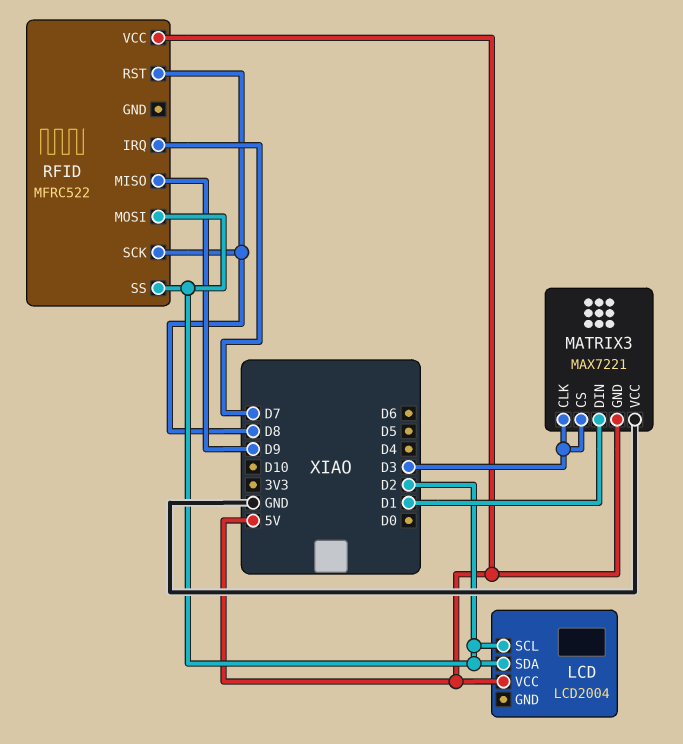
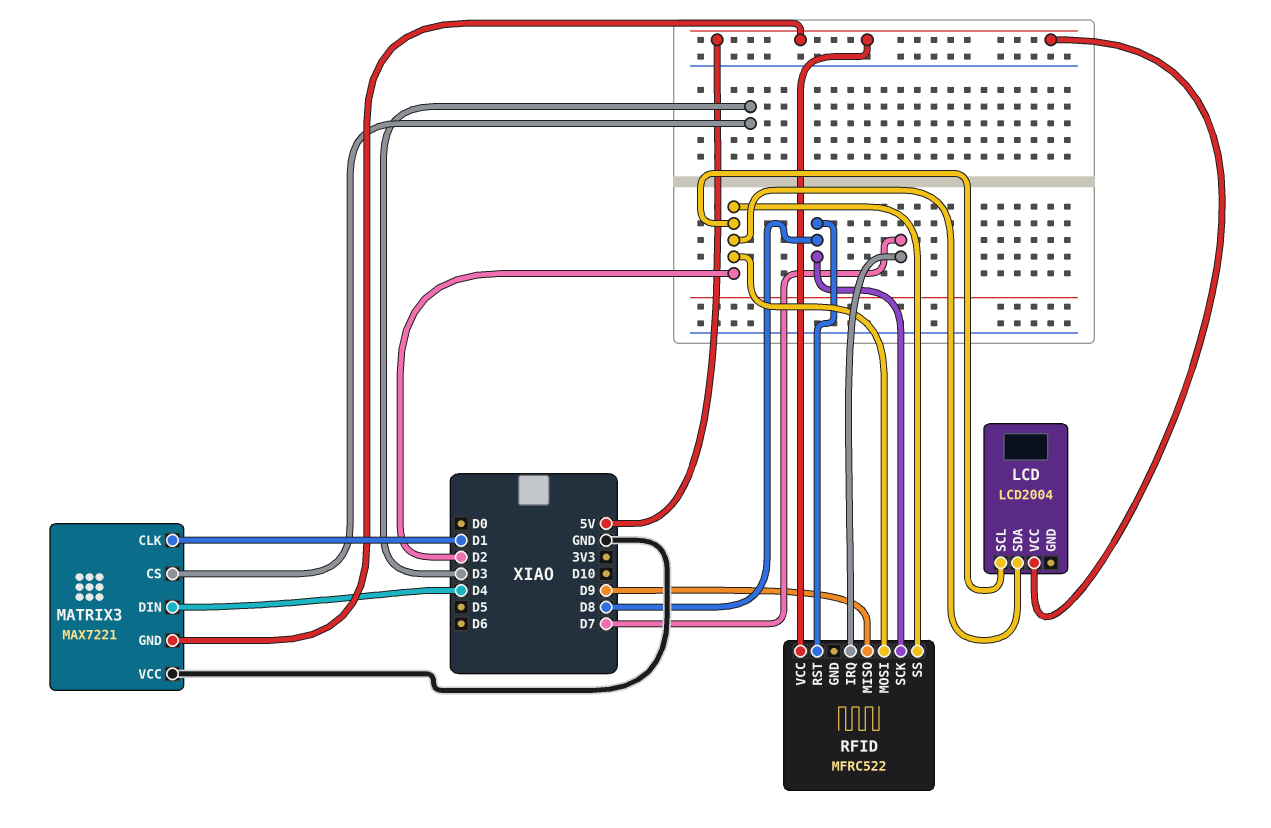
MATRIX3 pin CLK: D3 -> D1
MATRIX3 pin DIN: D1 -> D4

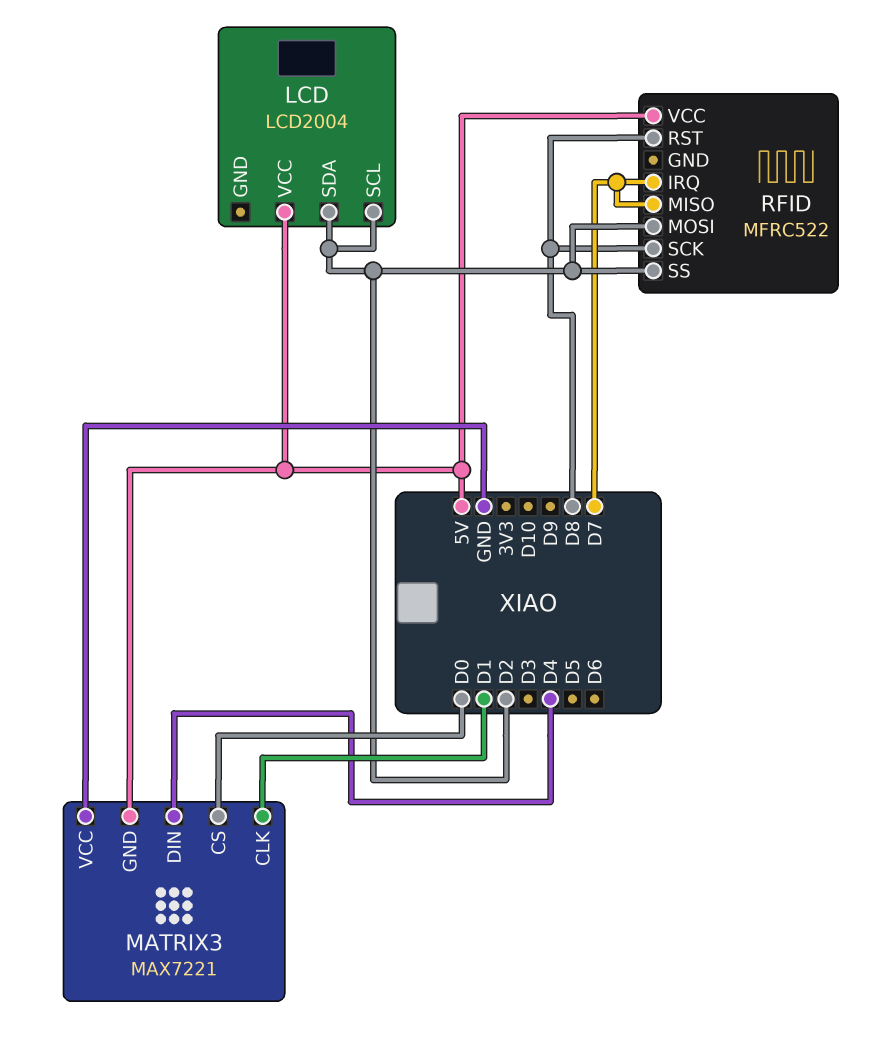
MATRIX3 pin CS: D3 -> D0
RFID pin MISO: D9 -> D7

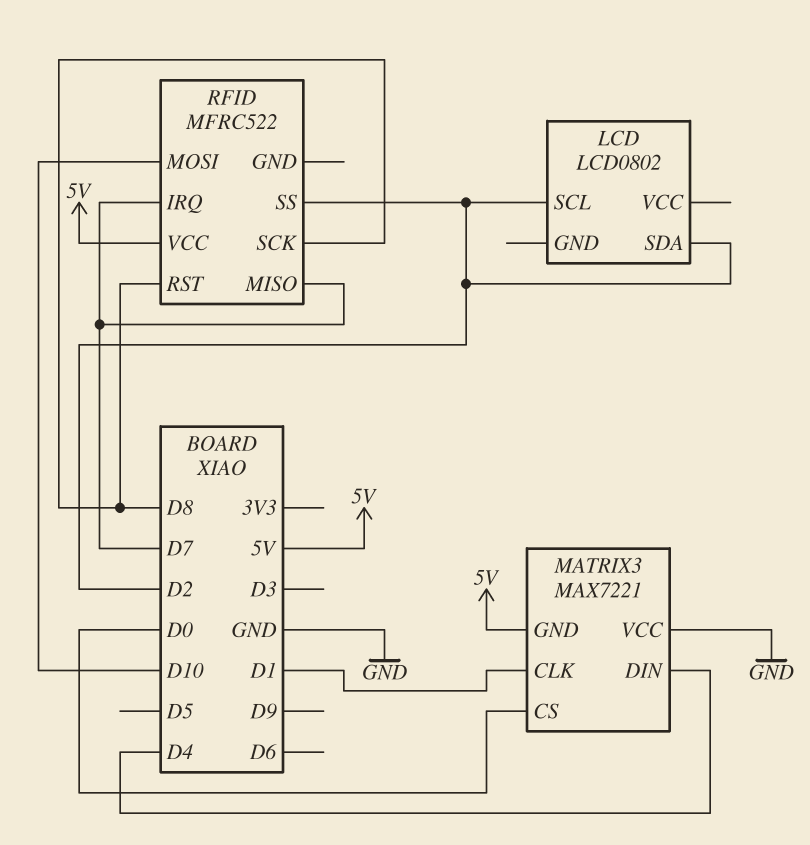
LCD: LCD2004 -> LCD0802
LCD pin VCC: 5V -> none
RFID pin MOSI: D2 -> D10

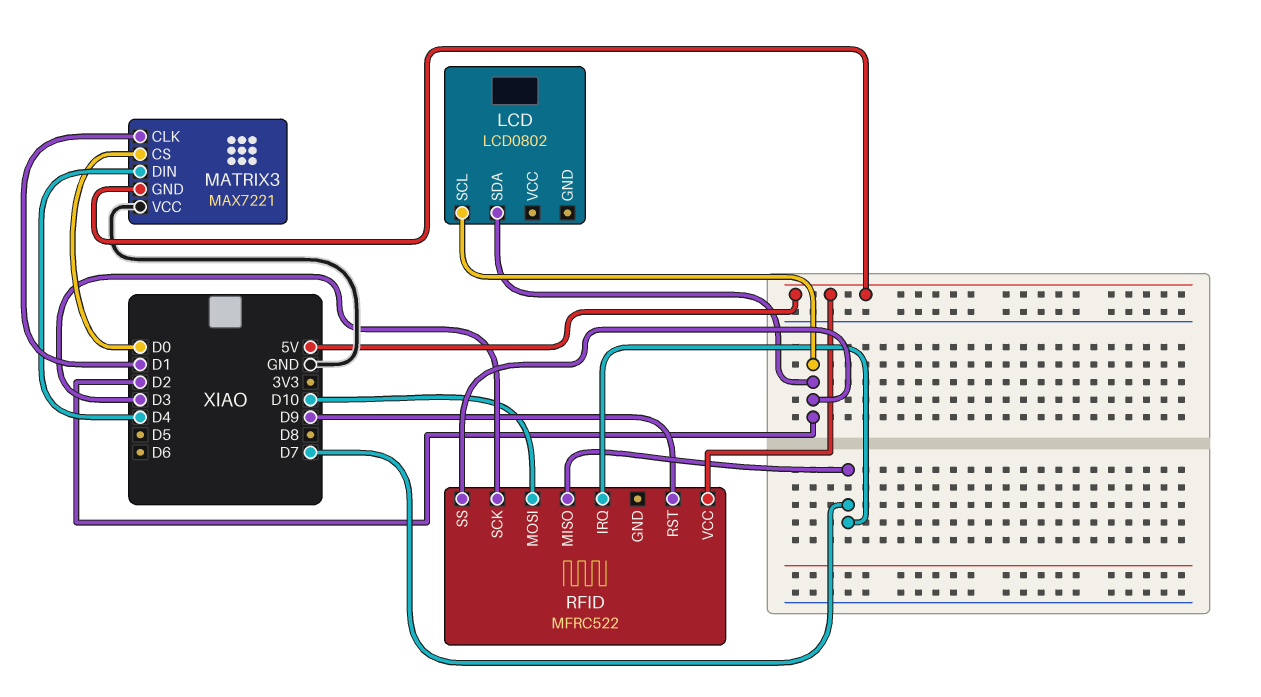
RFID pin RST: D8 -> D9
RFID pin SCK: D8 -> D3

